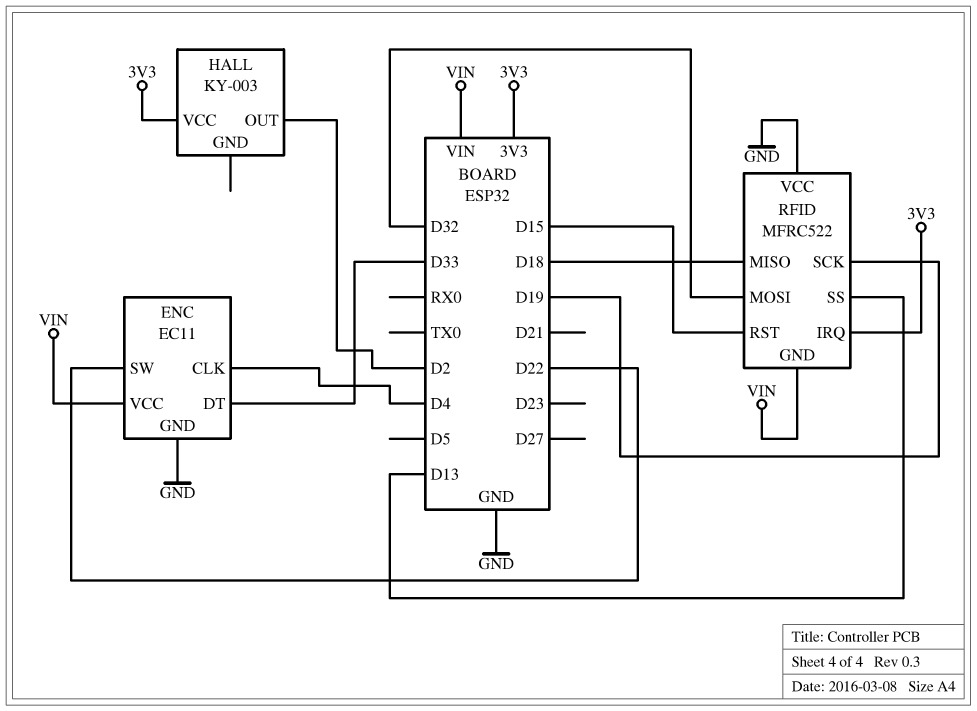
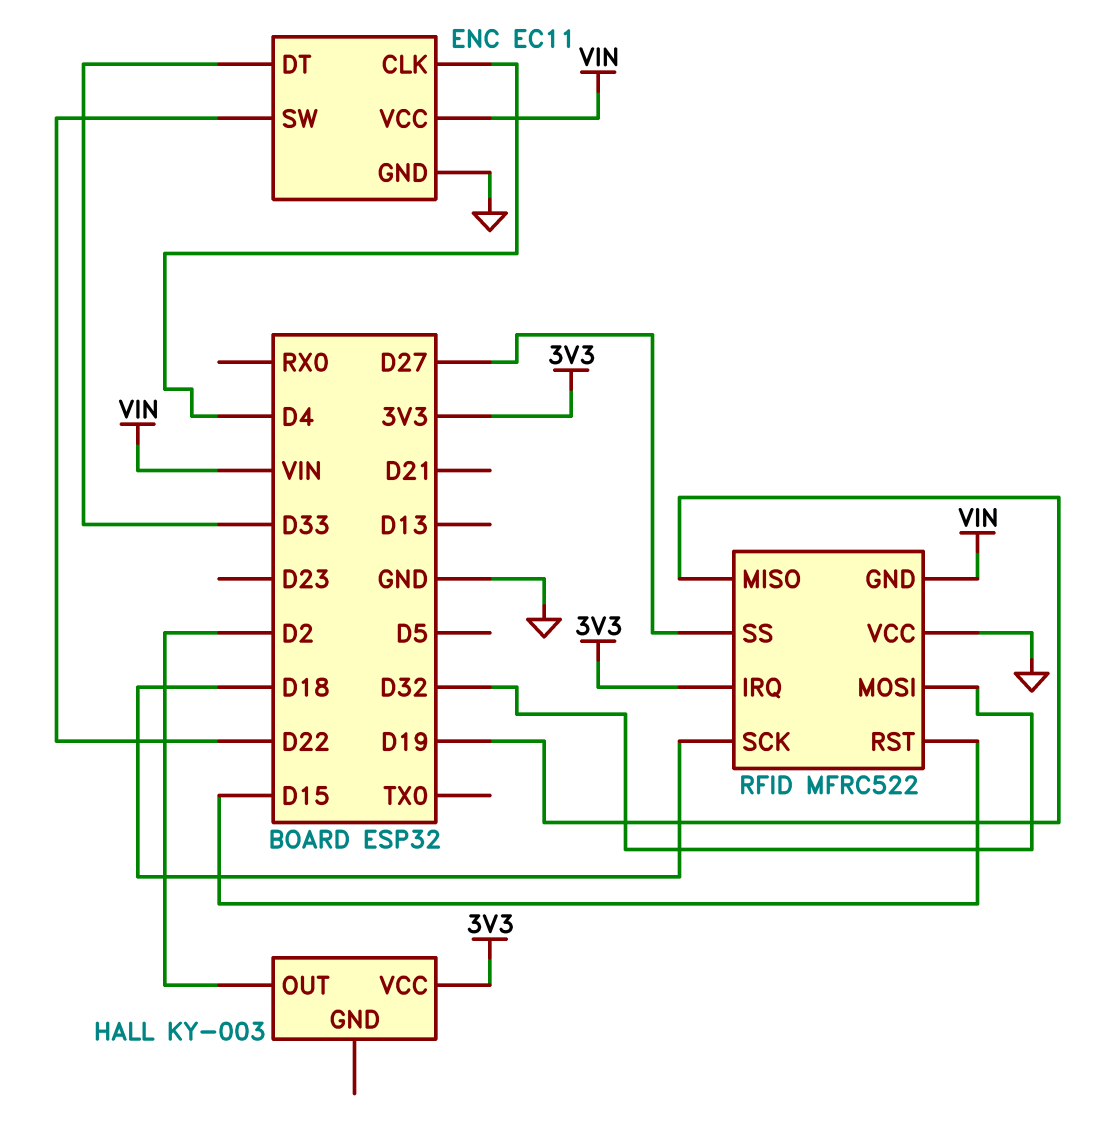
RFID pin MISO: D18 -> D19
RFID pin SCK: D19 -> D18
RFID pin SS: D13 -> D27

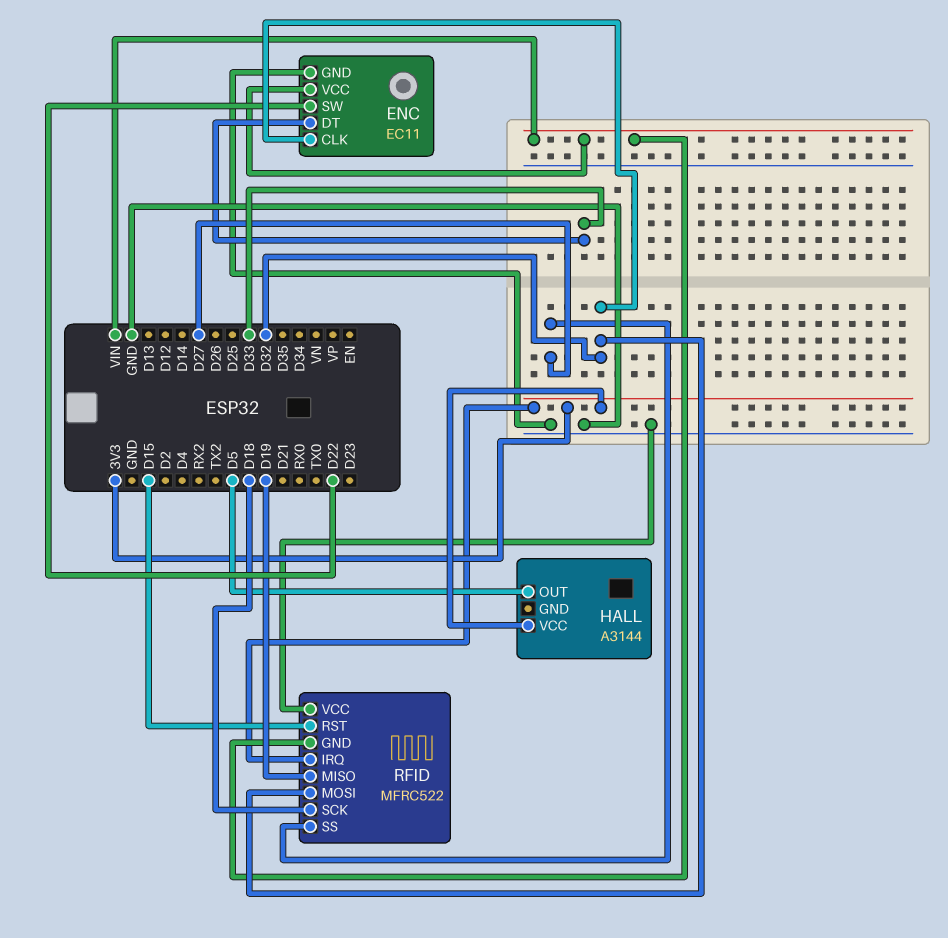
ENC pin CLK: D4 -> D32
HALL: KY-003 -> A3144
HALL pin OUT: D2 -> D5

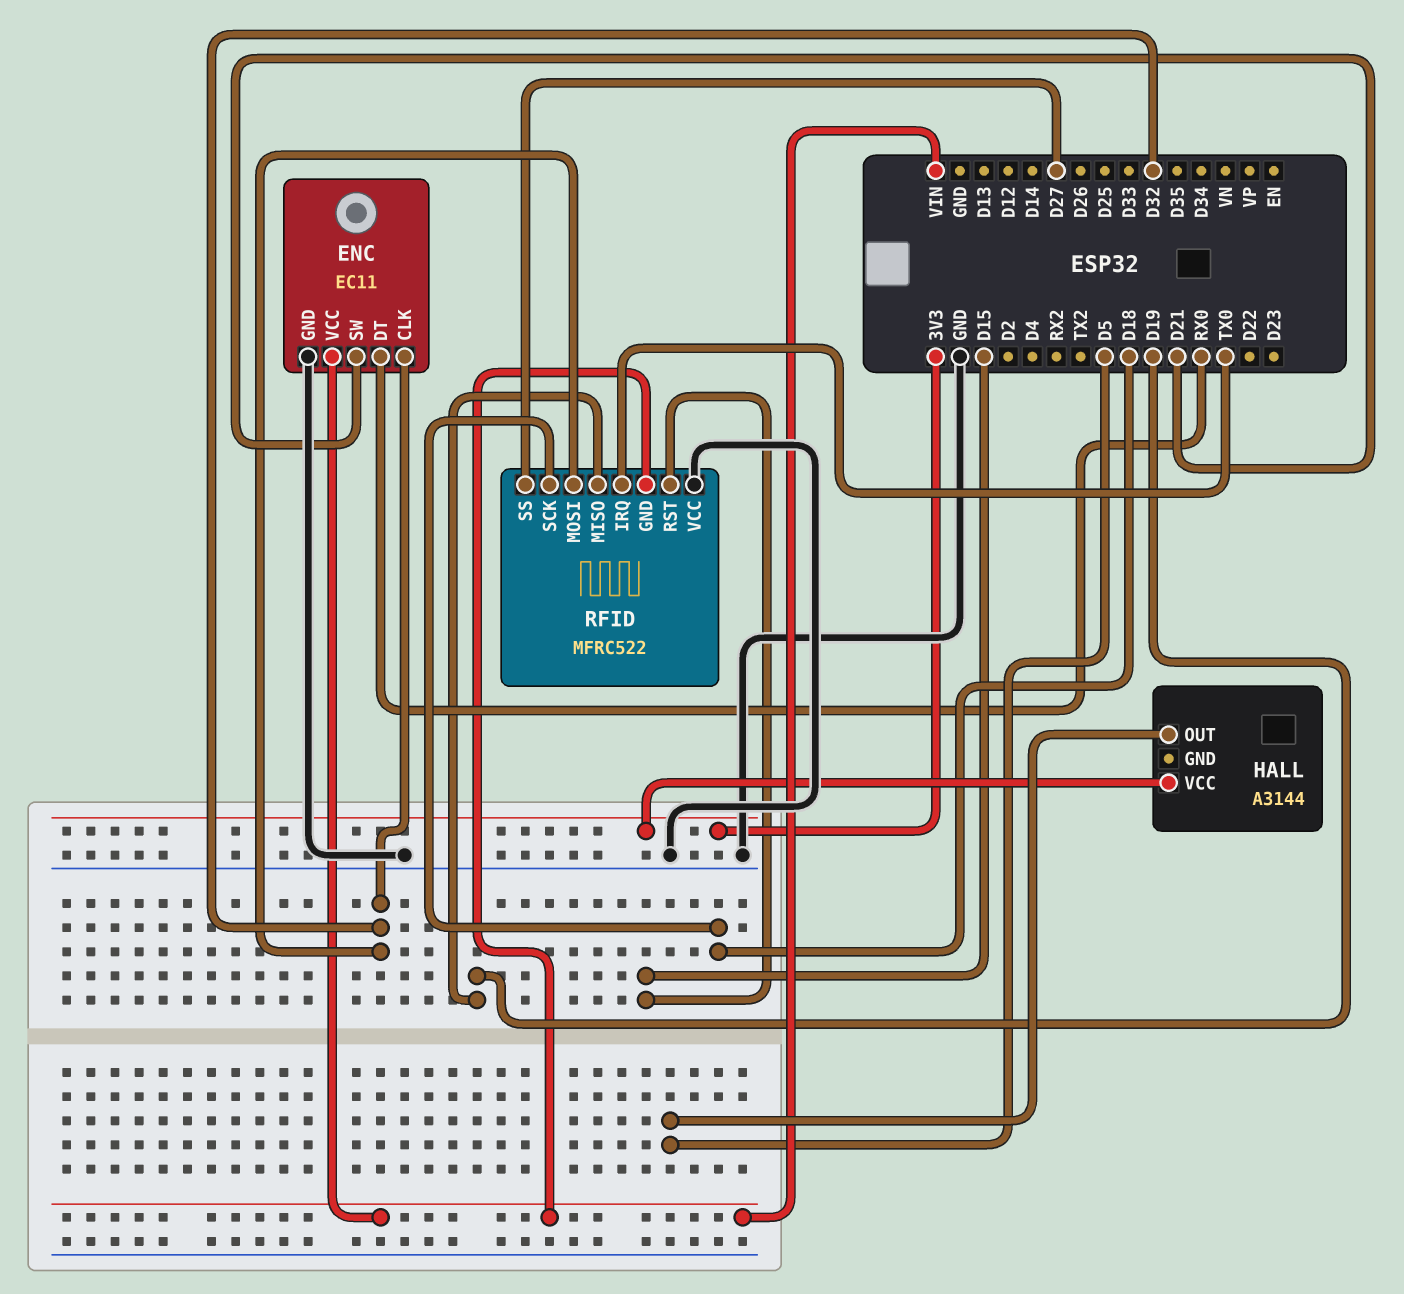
ENC pin DT: D33 -> RX0
ENC pin SW: D22 -> D21
RFID pin IRQ: 3V3 -> TX0

